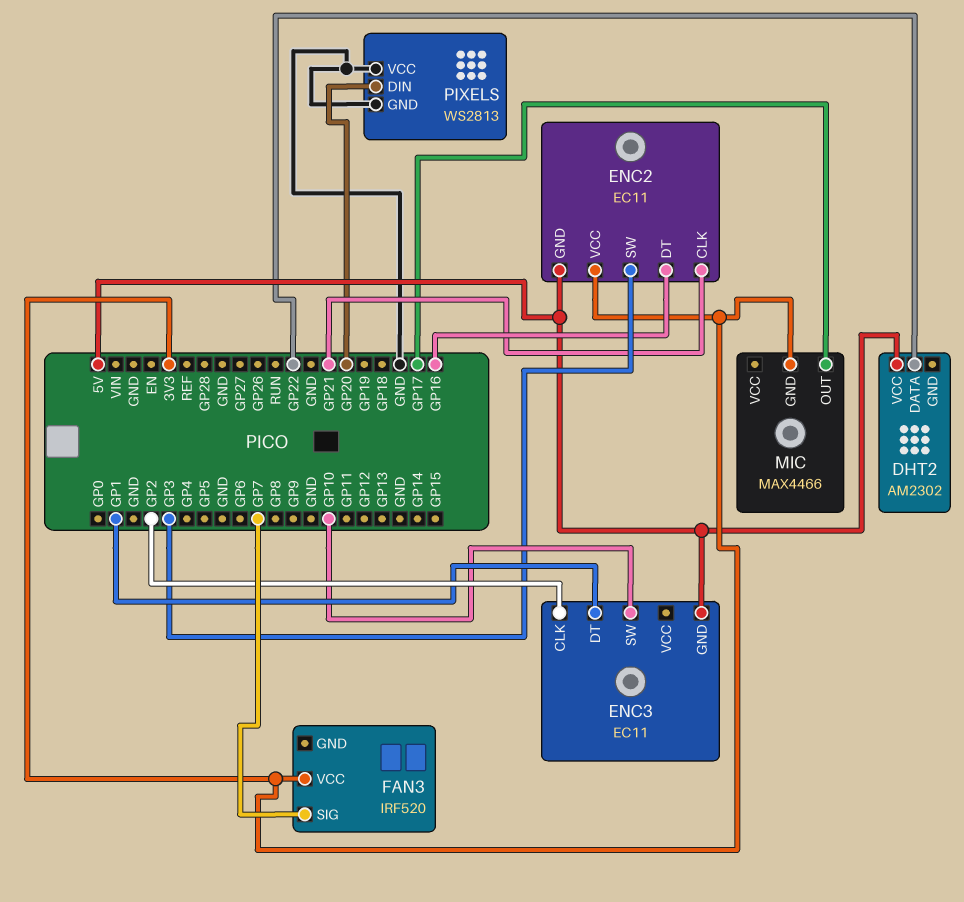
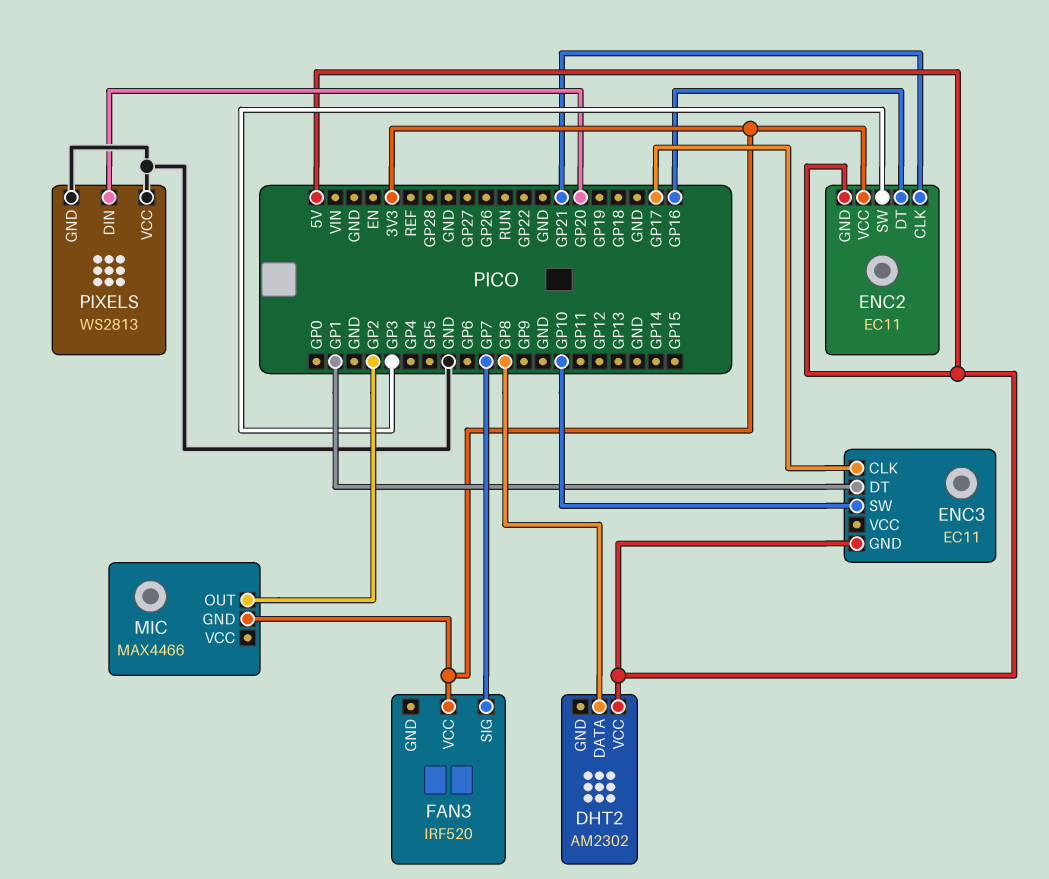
DHT2 pin DATA: GP22 -> GP8
ENC3 pin CLK: GP2 -> GP17
MIC pin OUT: GP17 -> GP2

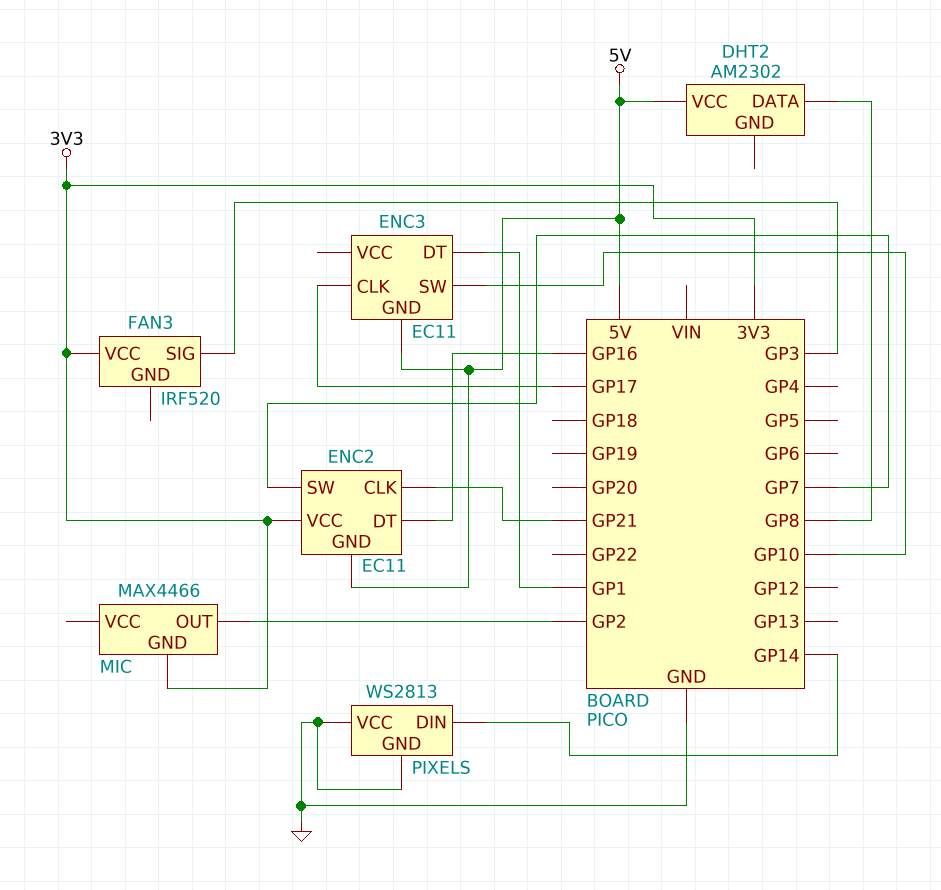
ENC2 pin SW: GP3 -> GP7
FAN3 pin SIG: GP7 -> GP3
PIXELS pin DIN: GP20 -> GP14

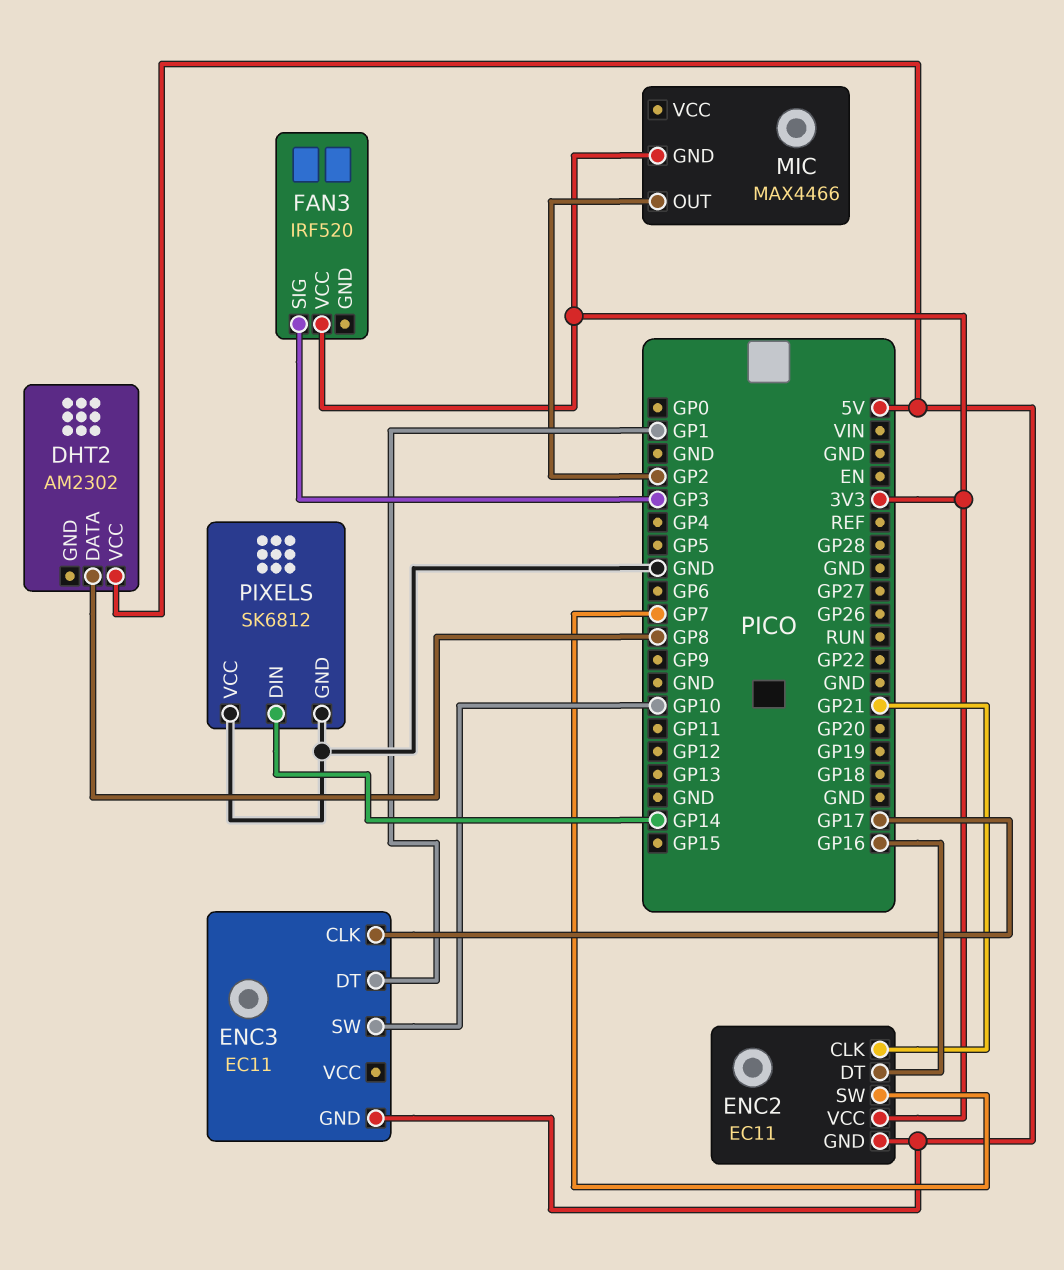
PIXELS: WS2813 -> SK6812

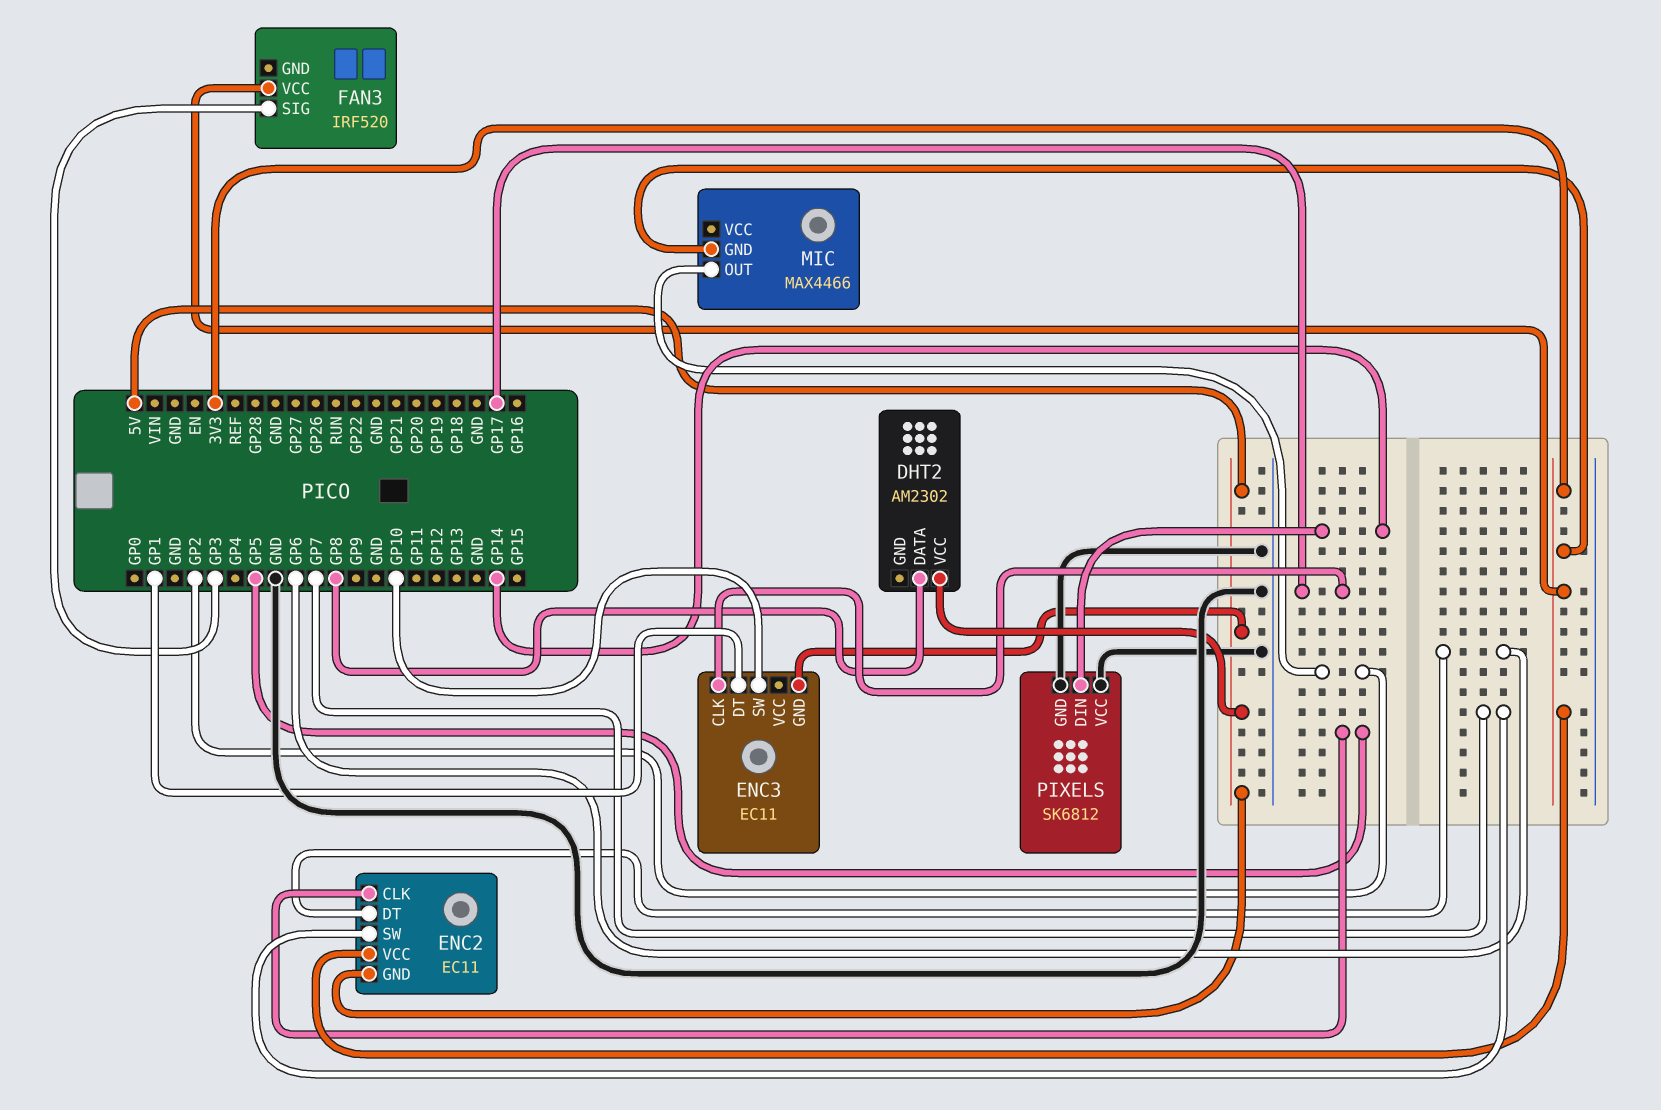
ENC2 pin CLK: GP21 -> GP5
ENC2 pin DT: GP16 -> GP6

